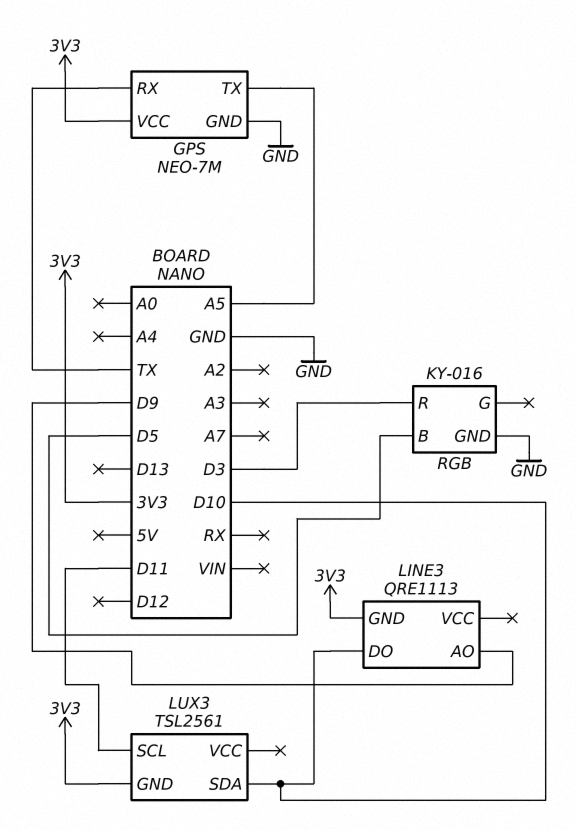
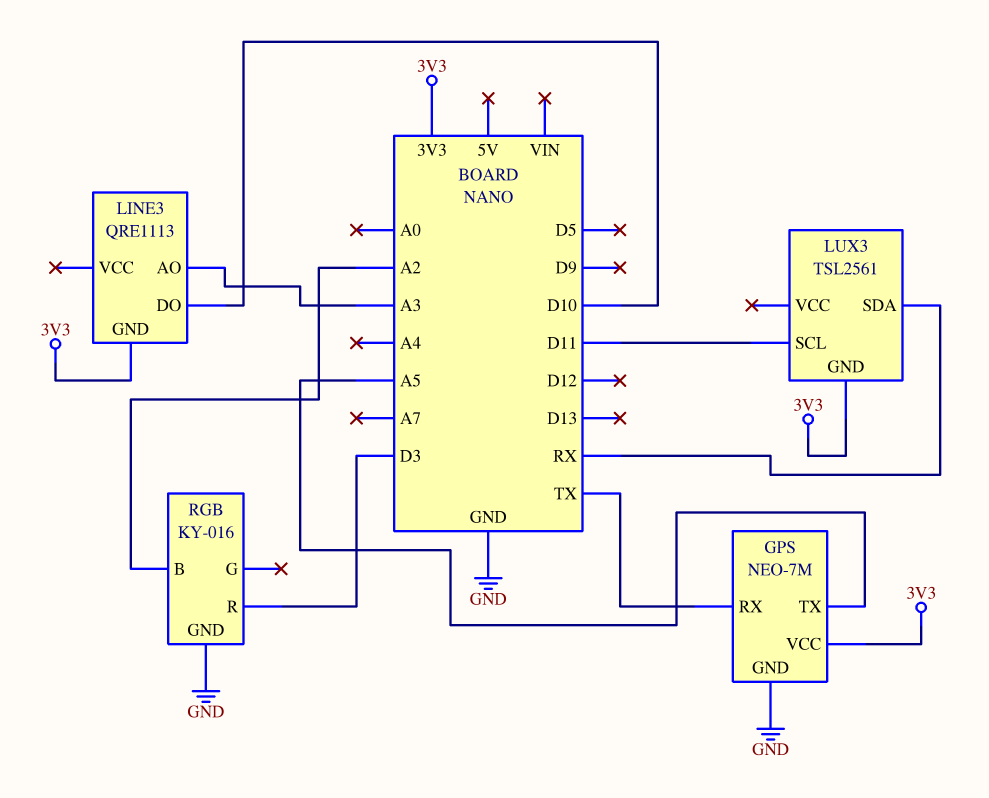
LINE3 pin AO: D9 -> A3
LUX3 pin SDA: D10 -> RX
RGB pin B: D5 -> A2

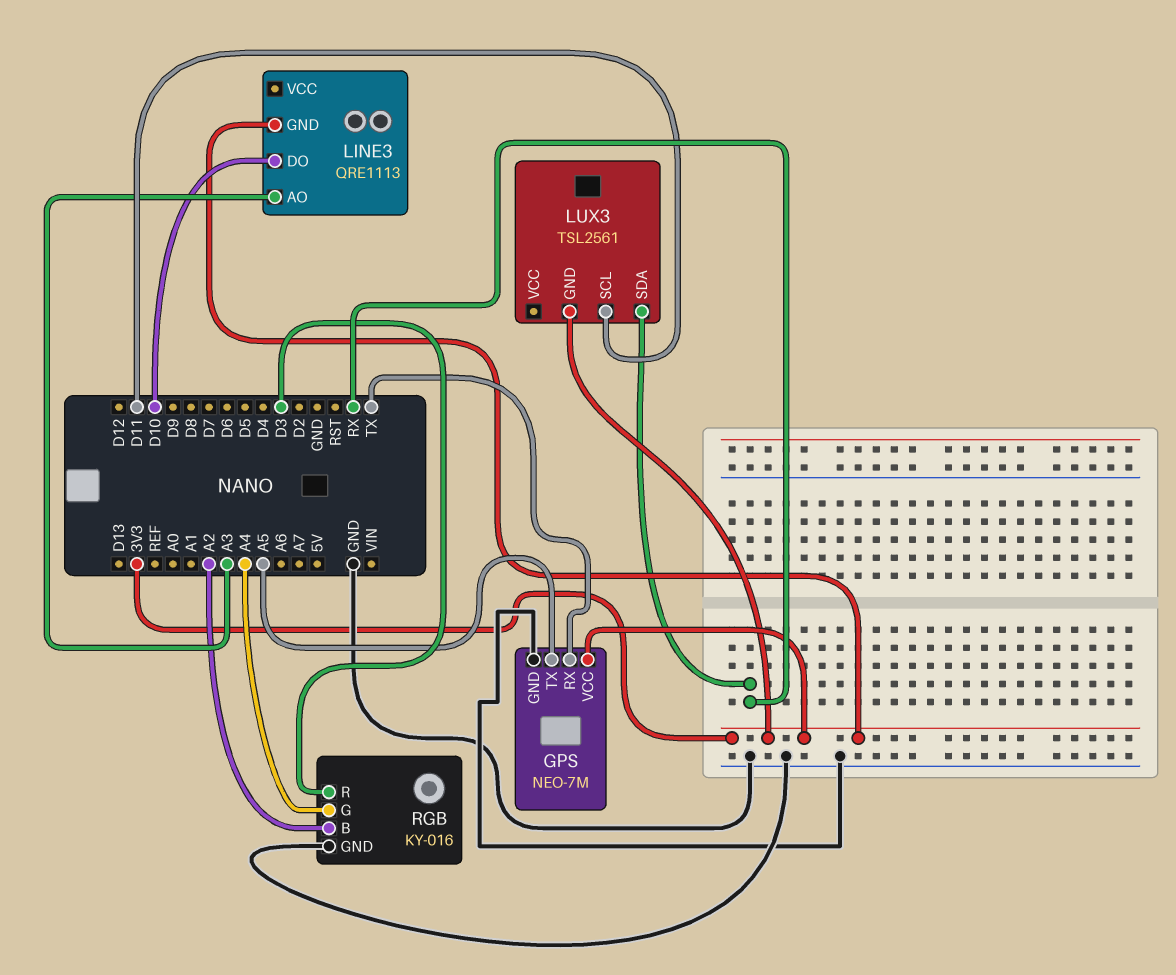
RGB pin G: none -> A4

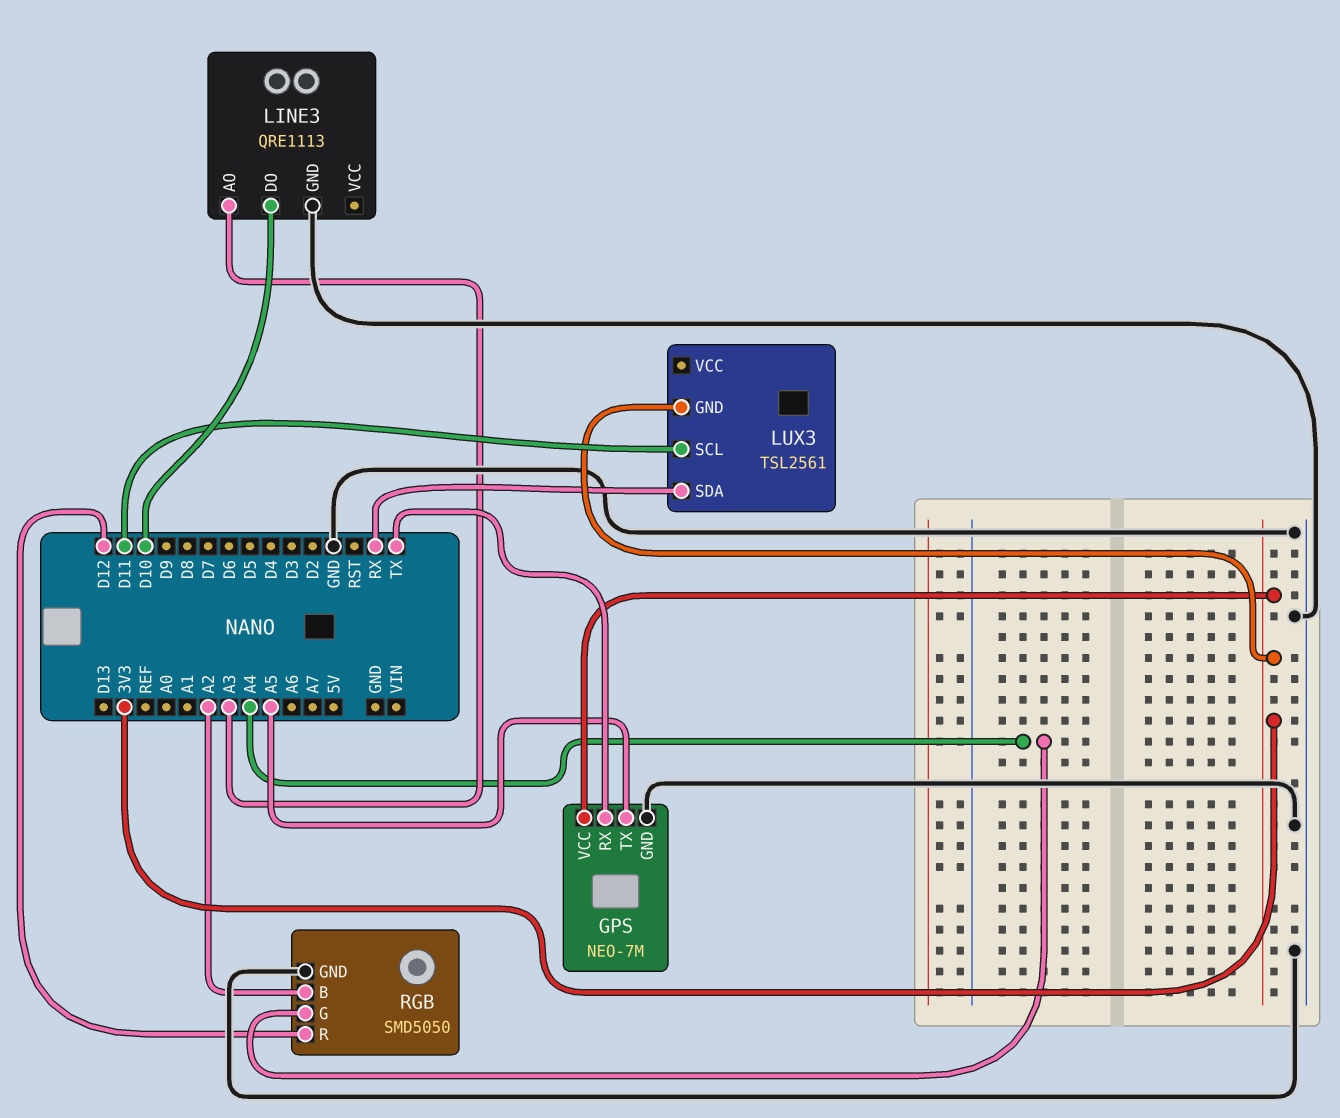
LINE3 pin GND: 3V3 -> GND
RGB: KY-016 -> SMD5050
RGB pin R: D3 -> D12

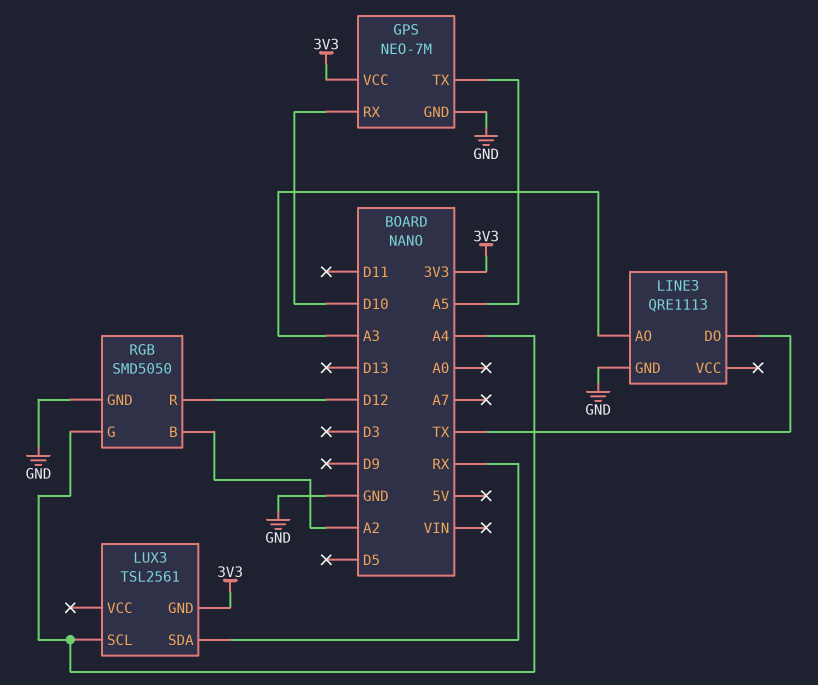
GPS pin RX: TX -> D10
LINE3 pin DO: D10 -> TX
LUX3 pin SCL: D11 -> A4

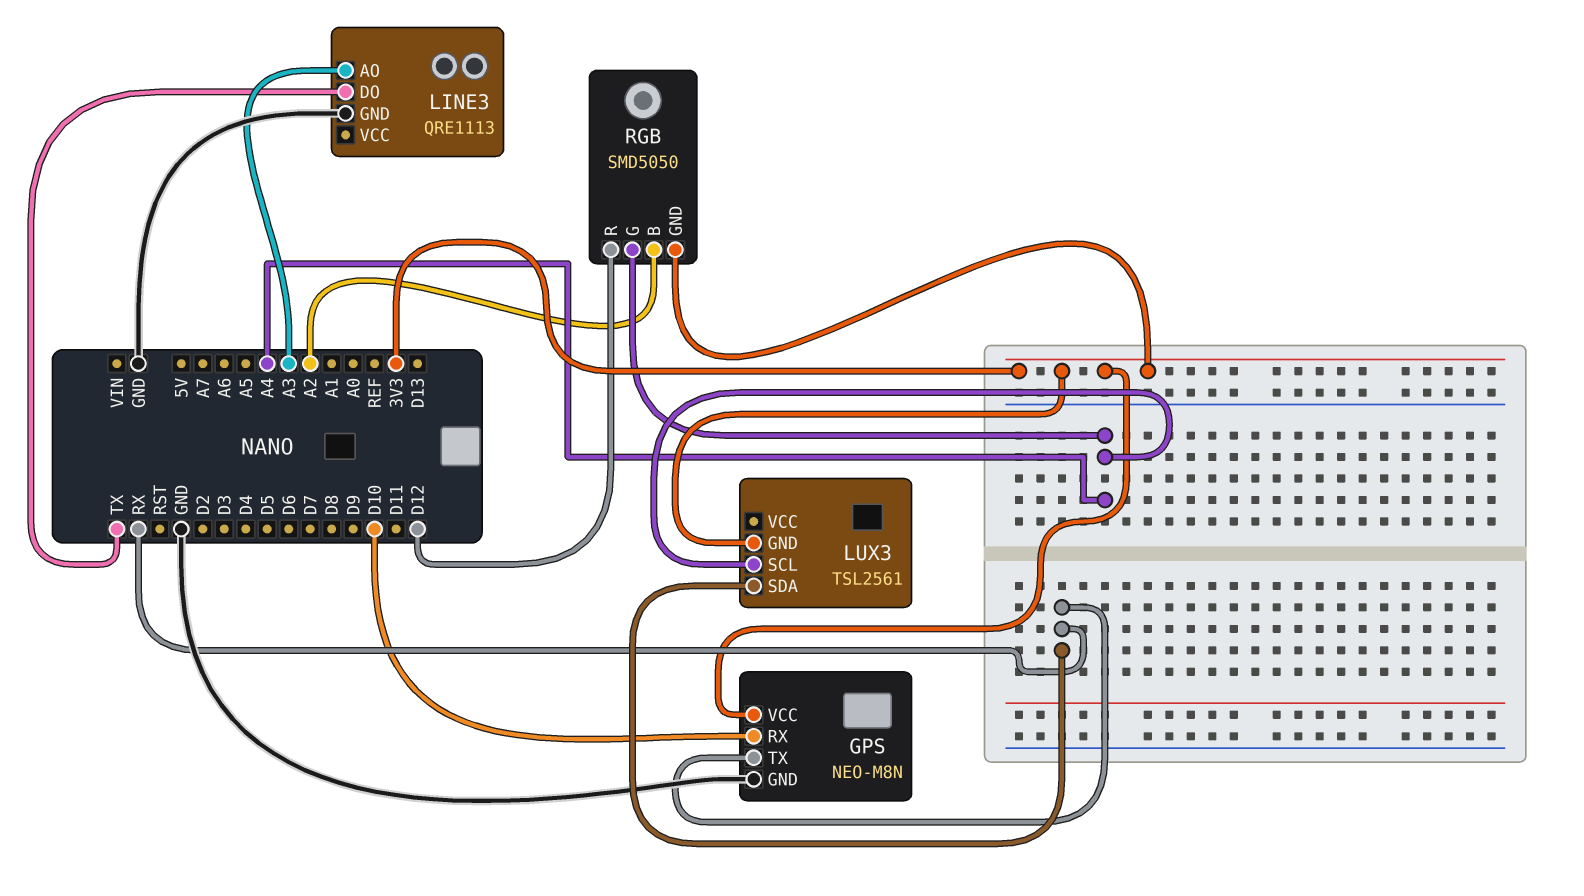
GPS: NEO-7M -> NEO-M8N
GPS pin TX: A5 -> RX
RGB pin GND: GND -> 3V3

